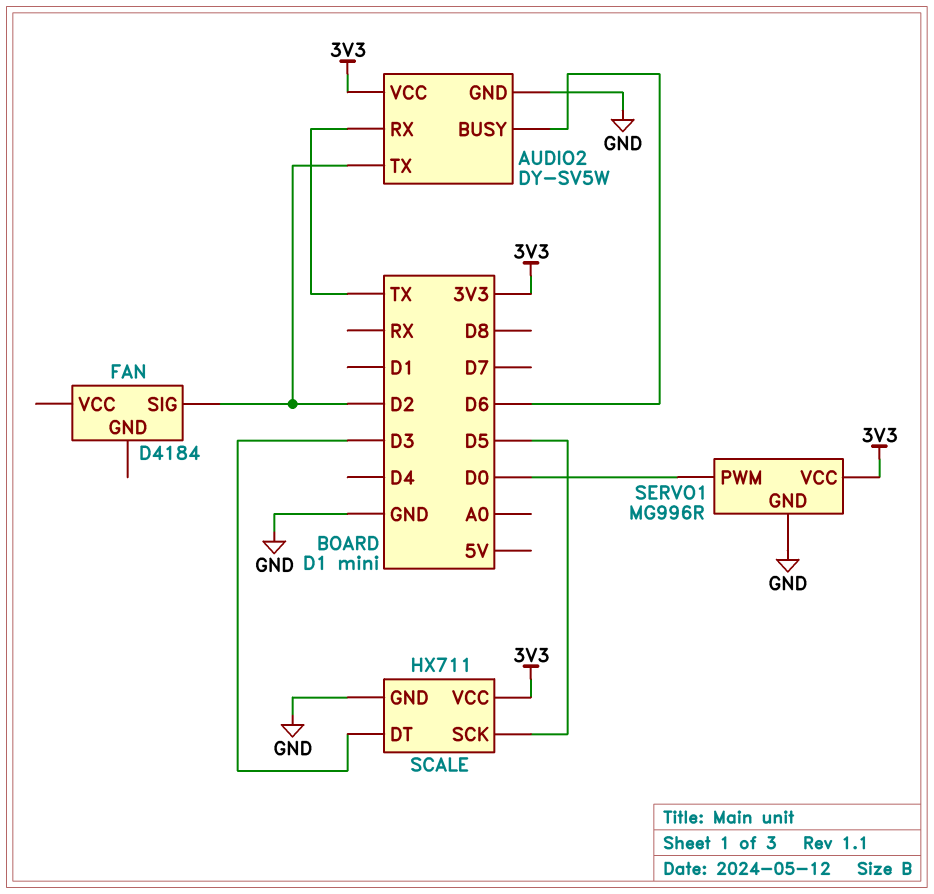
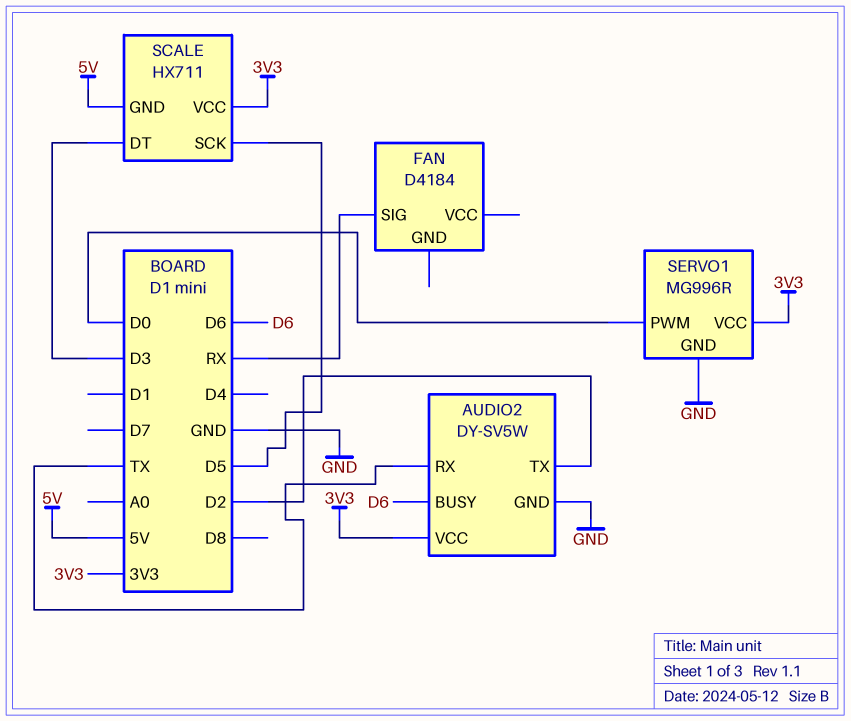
FAN pin SIG: D2 -> RX
SCALE pin GND: GND -> 5V

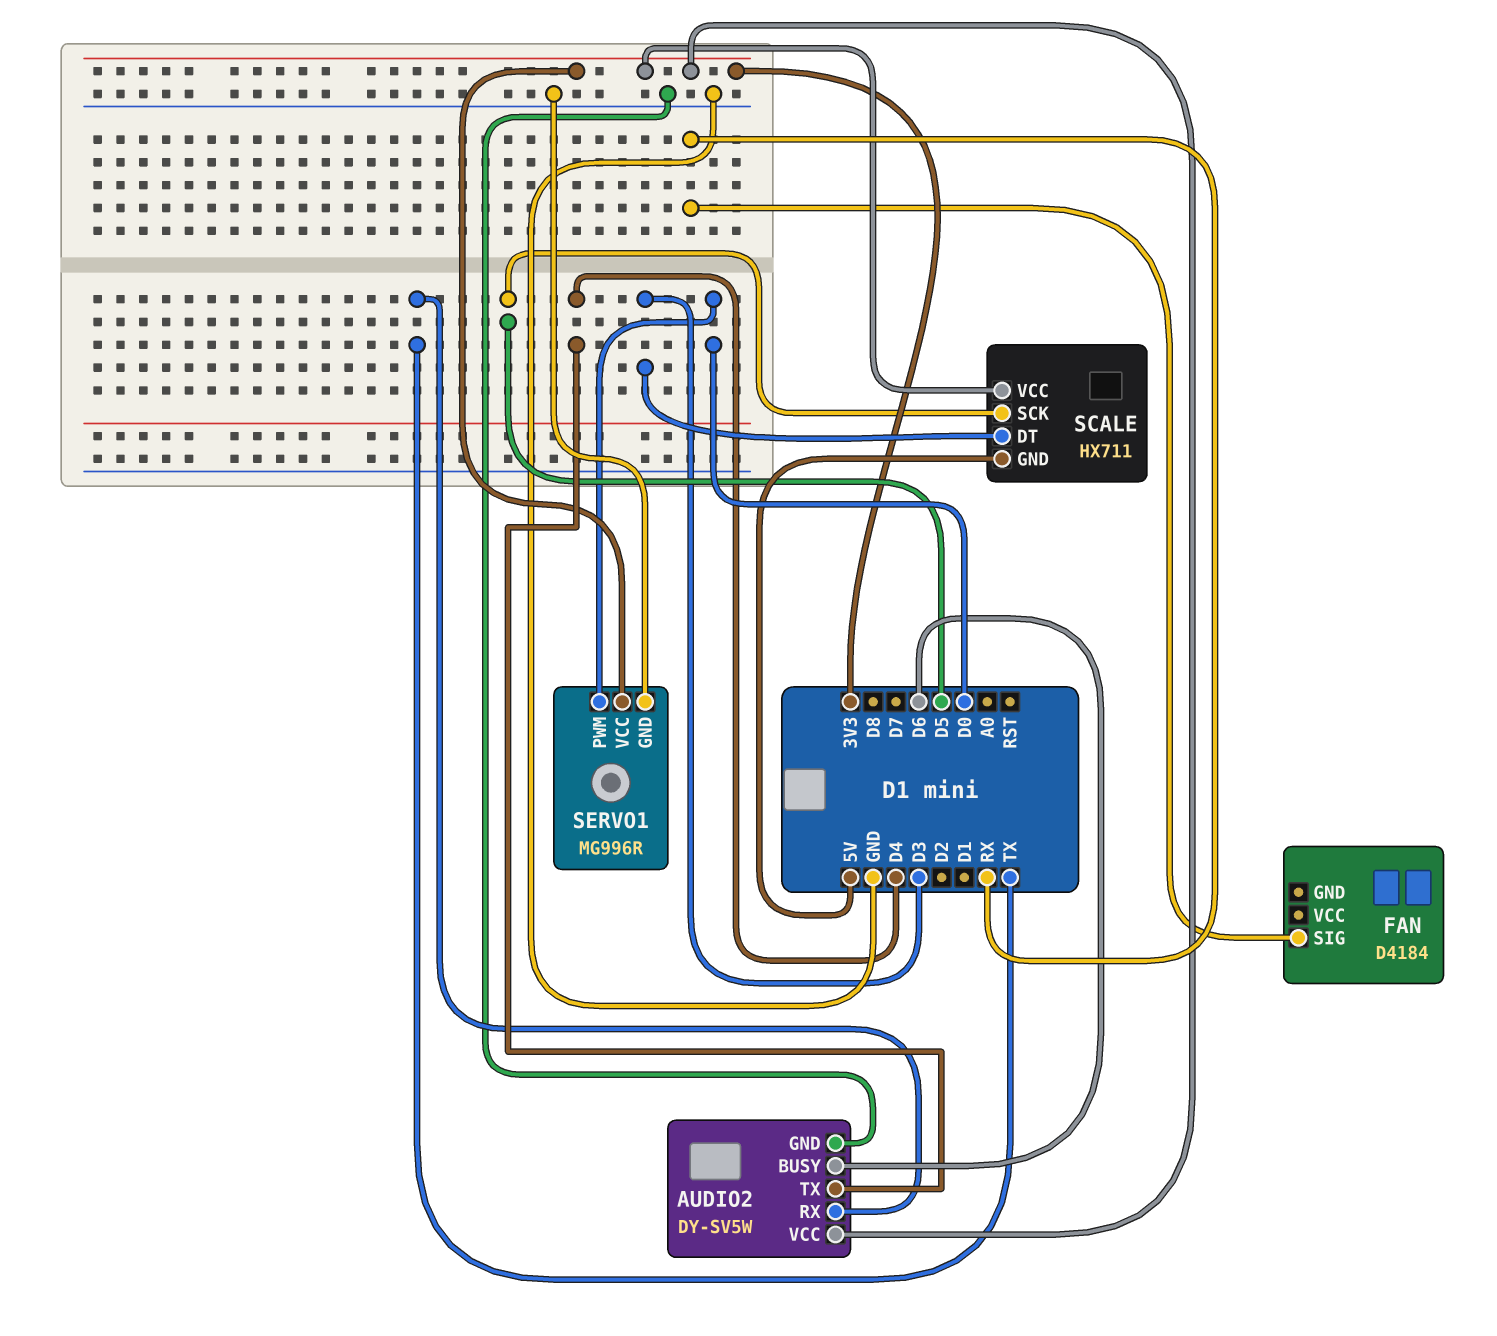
AUDIO2 pin TX: D2 -> D4

